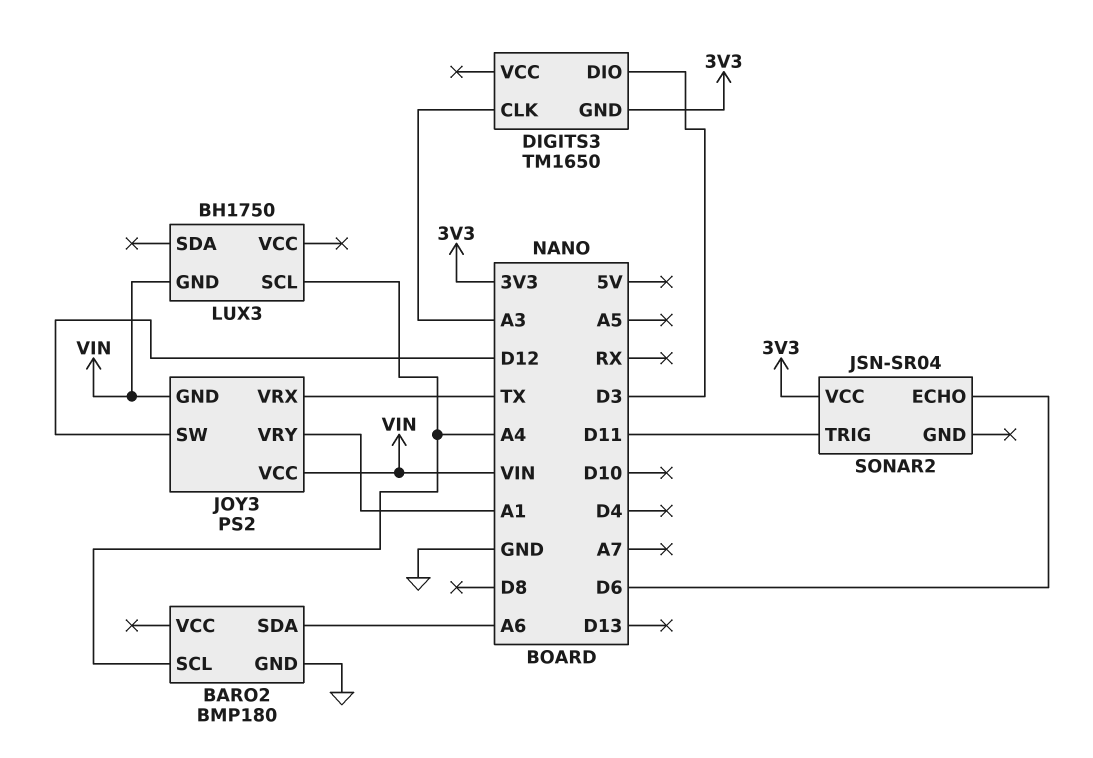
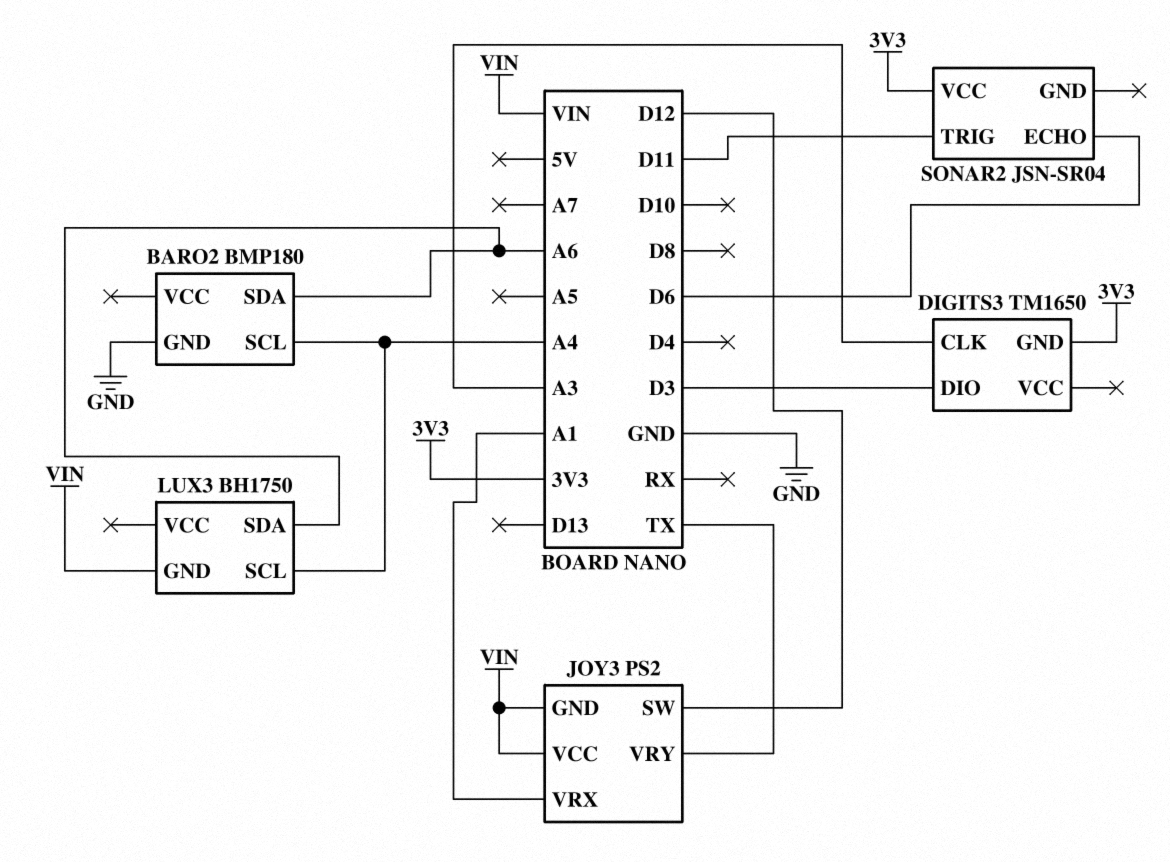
JOY3 pin VRX: TX -> A1
JOY3 pin VRY: A1 -> TX
LUX3 pin SDA: none -> A6

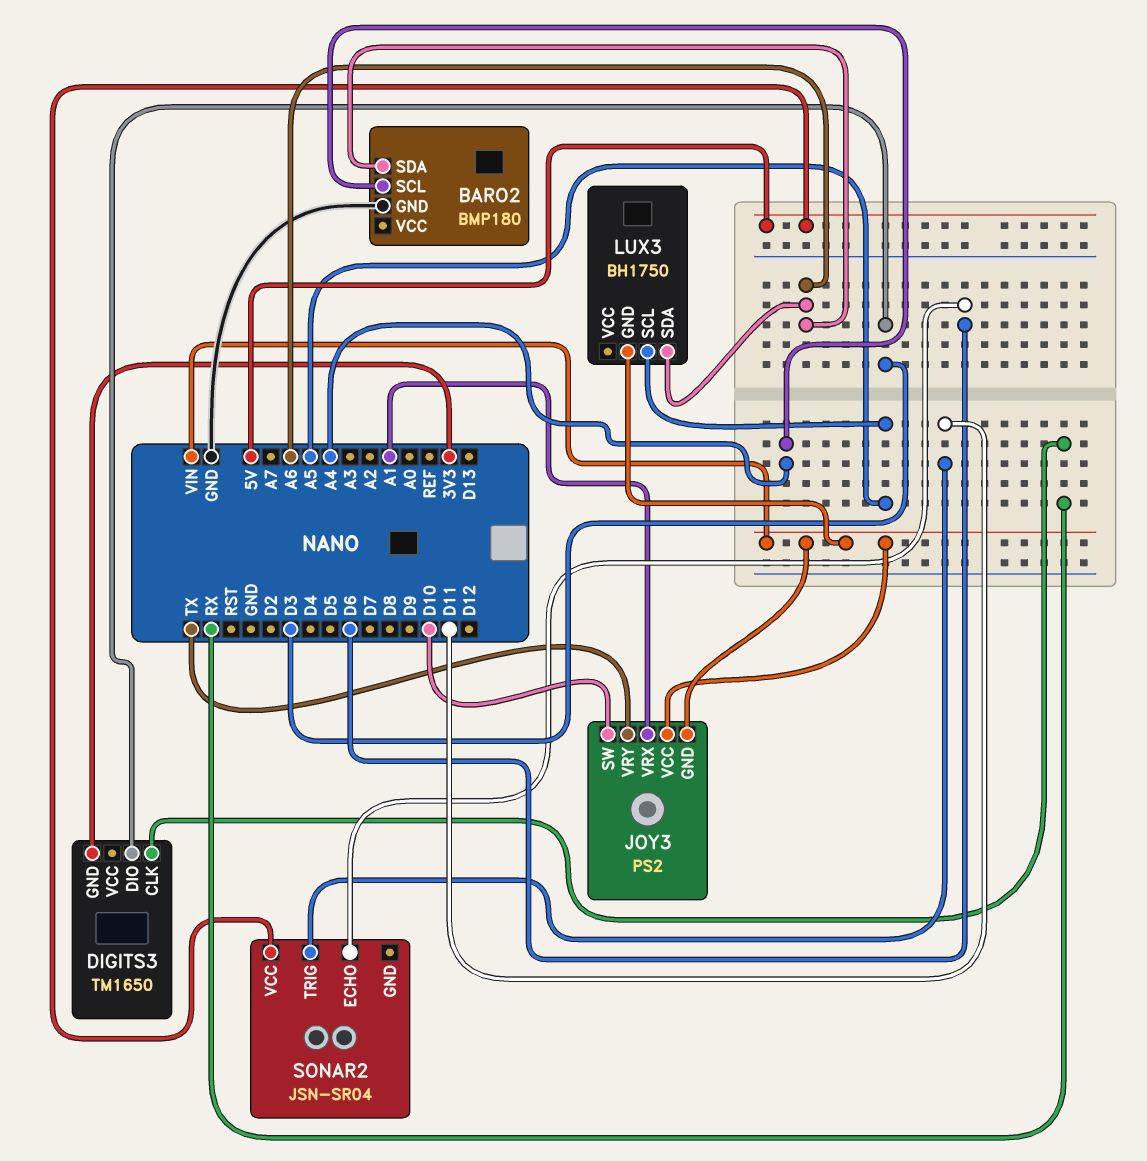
DIGITS3 pin CLK: A3 -> RX
JOY3 pin SW: D12 -> D10
LUX3 pin SCL: A4 -> A5
SONAR2 pin VCC: 3V3 -> 5V

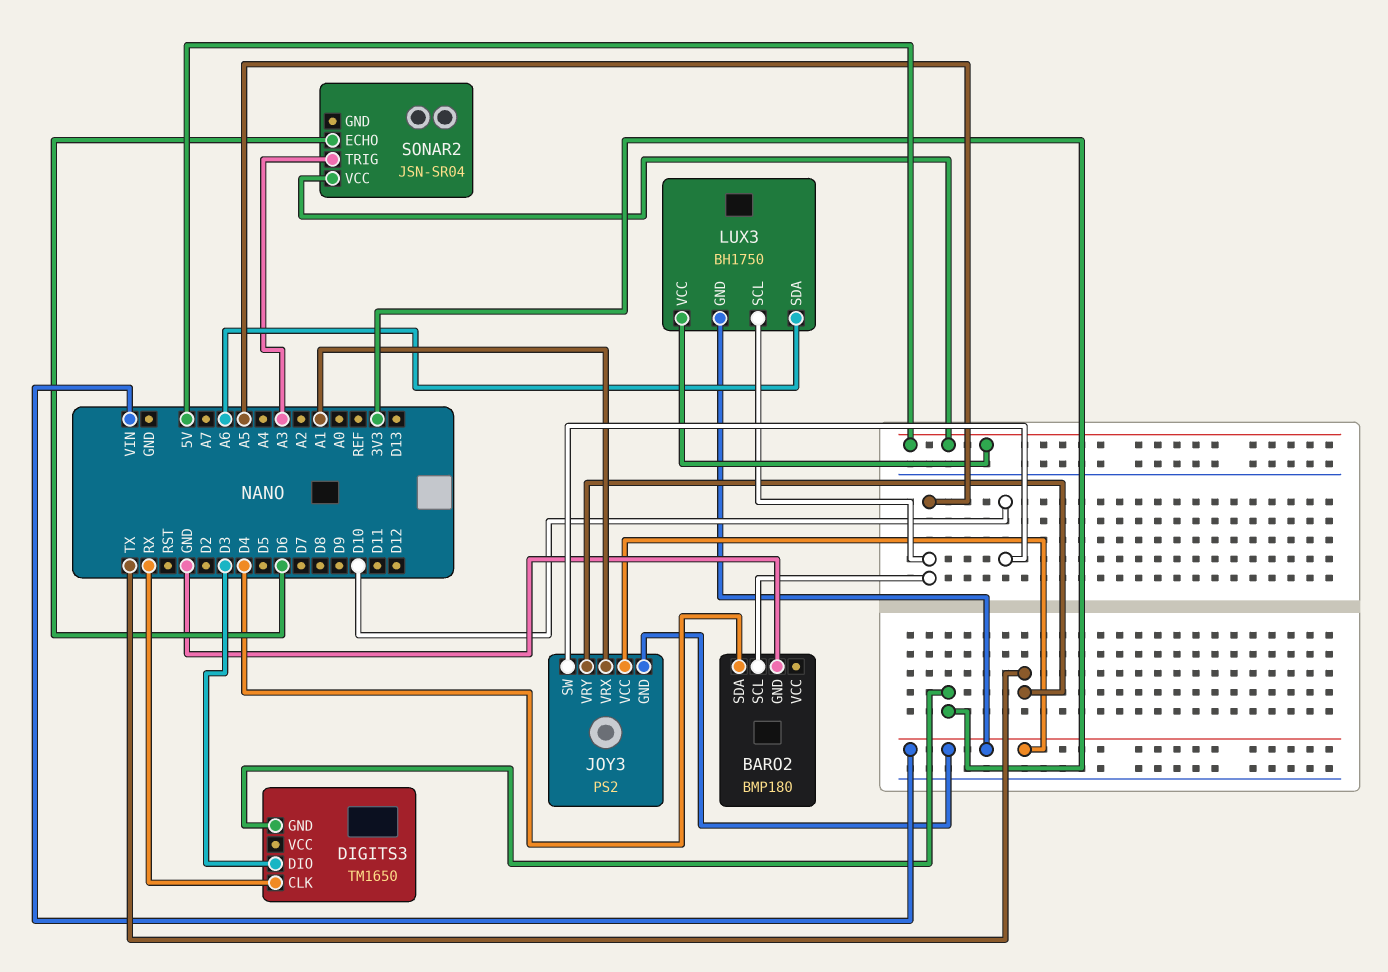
BARO2 pin SCL: A4 -> A5
BARO2 pin SDA: A6 -> D4
LUX3 pin VCC: none -> 5V
SONAR2 pin TRIG: D11 -> A3

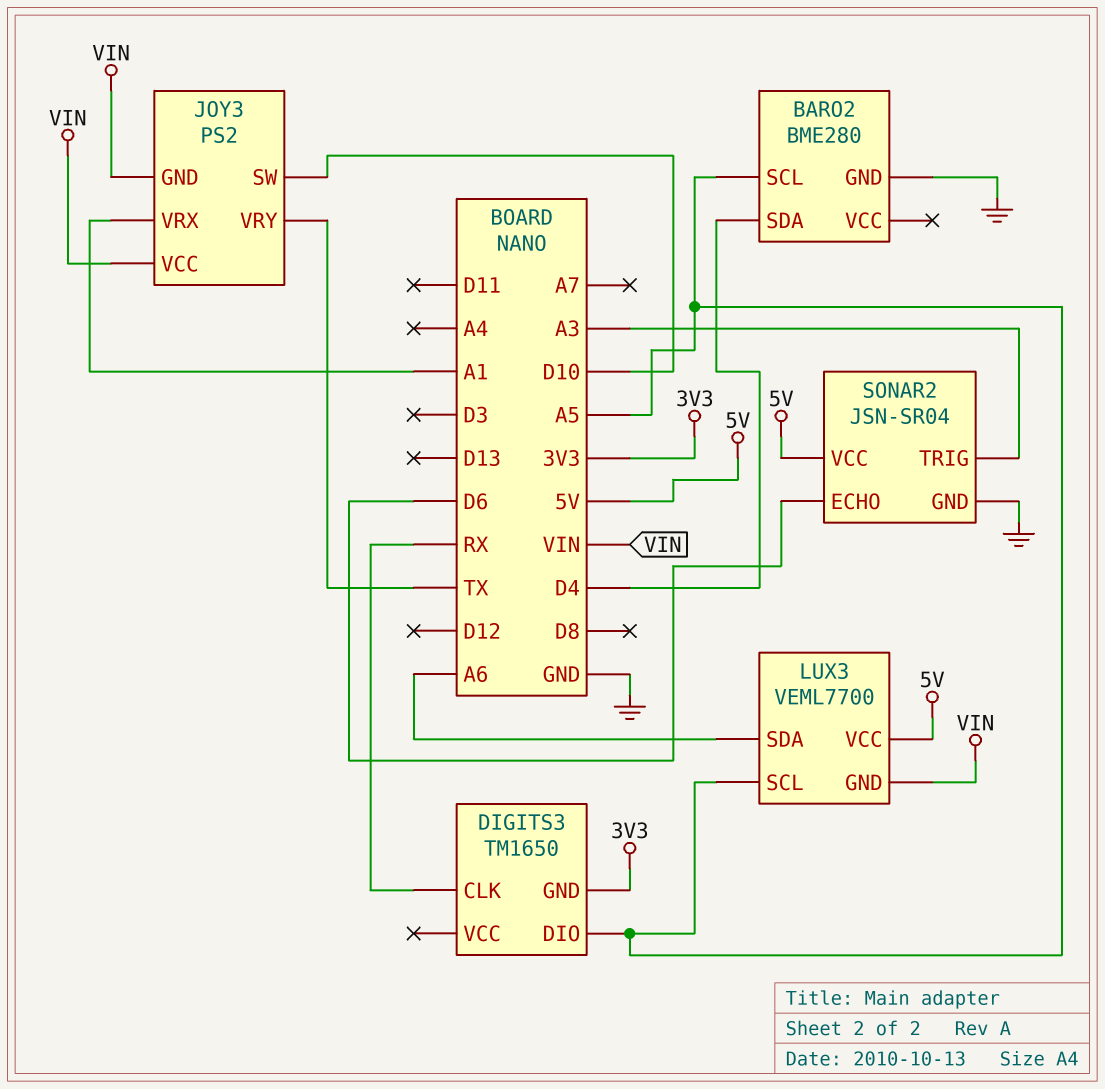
BARO2: BMP180 -> BME280
DIGITS3 pin DIO: D3 -> A5
LUX3: BH1750 -> VEML7700
SONAR2 pin GND: none -> GND

